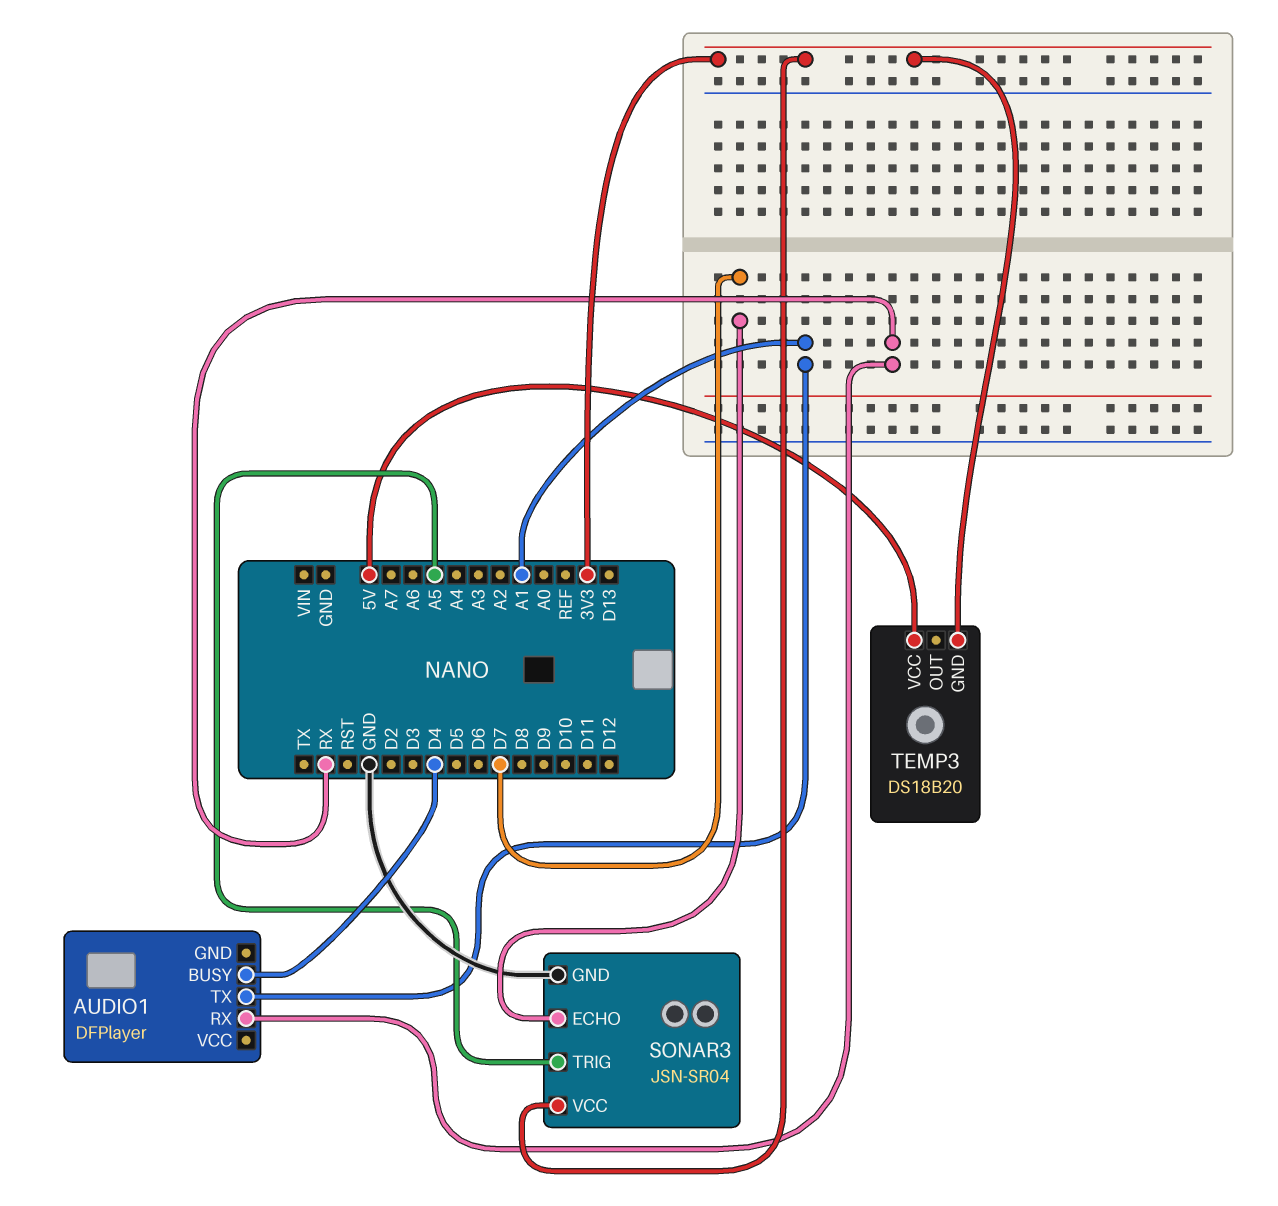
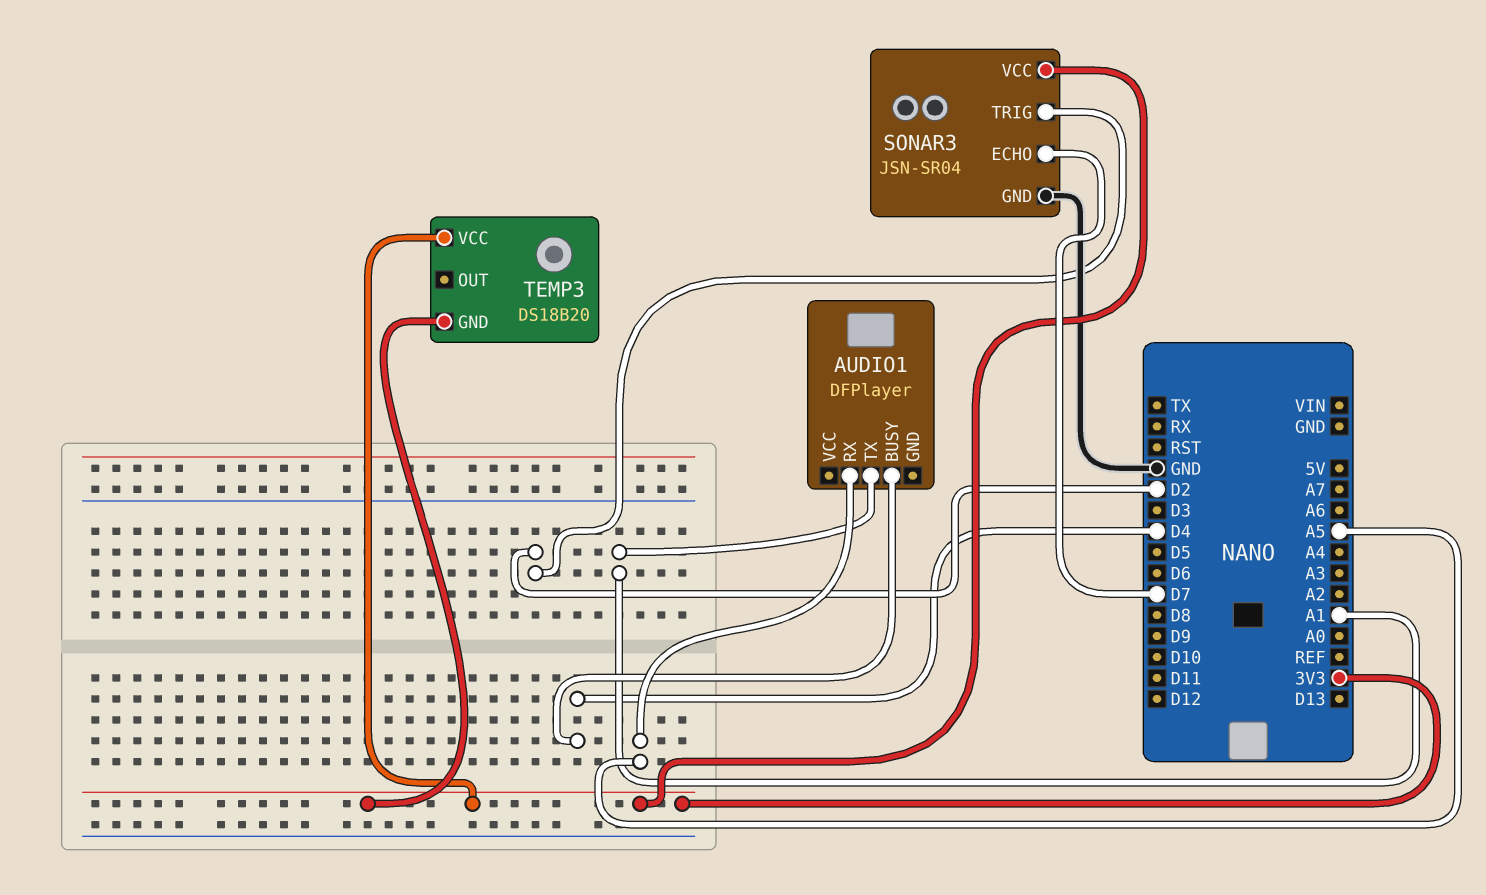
AUDIO1 pin RX: RX -> A5
SONAR3 pin TRIG: A5 -> D2
TEMP3 pin VCC: 5V -> 3V3

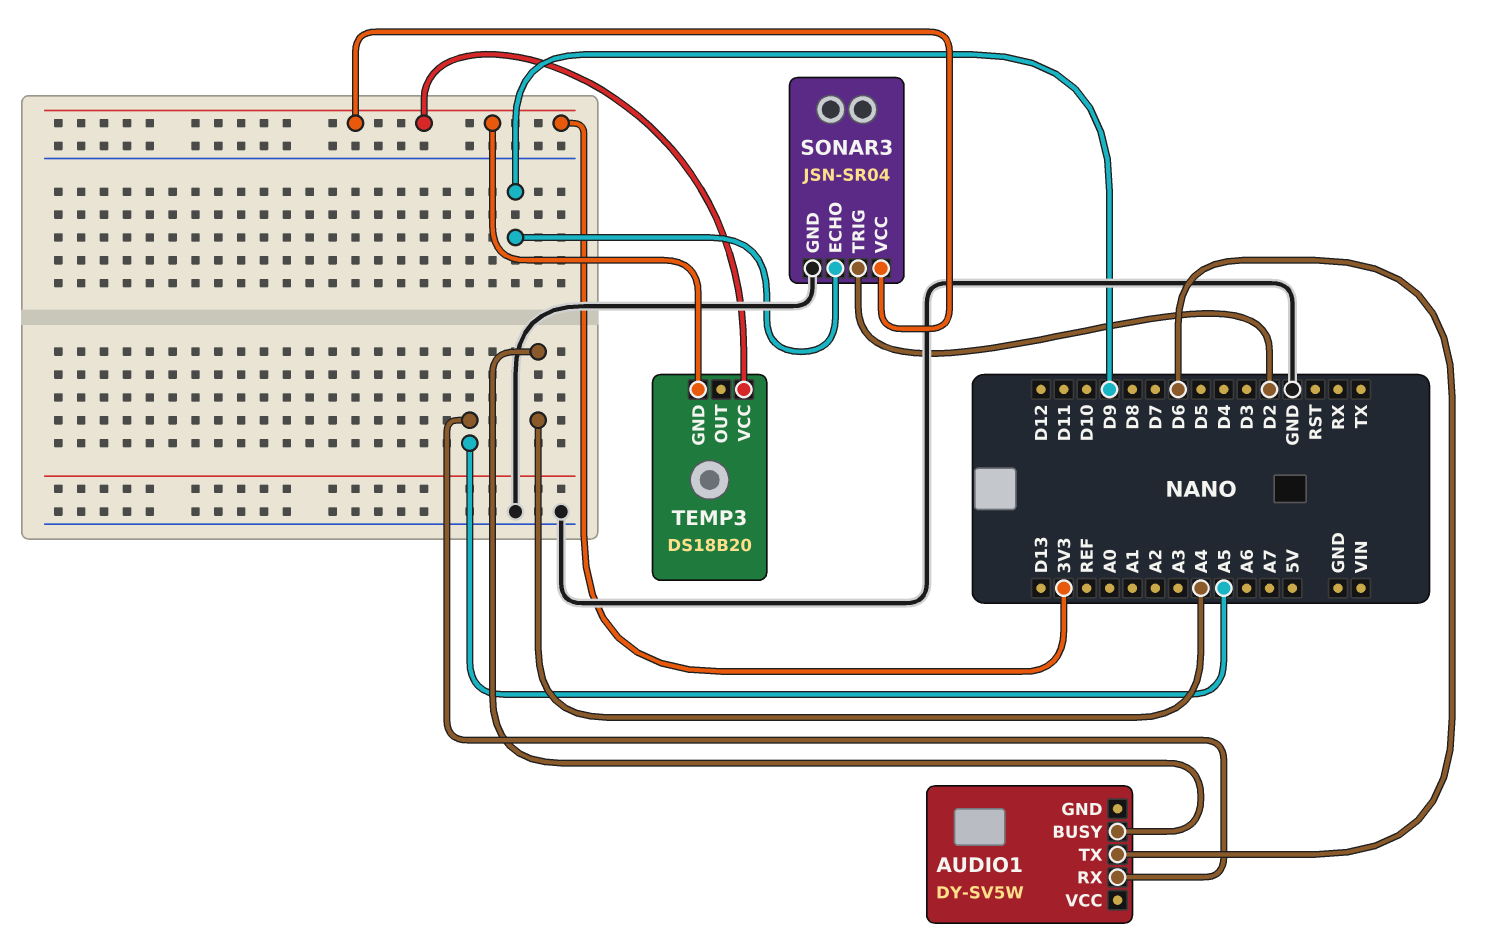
AUDIO1: DFPlayer -> DY-SV5W
AUDIO1 pin BUSY: D4 -> A4
AUDIO1 pin TX: A1 -> D6
SONAR3 pin ECHO: D7 -> D9

